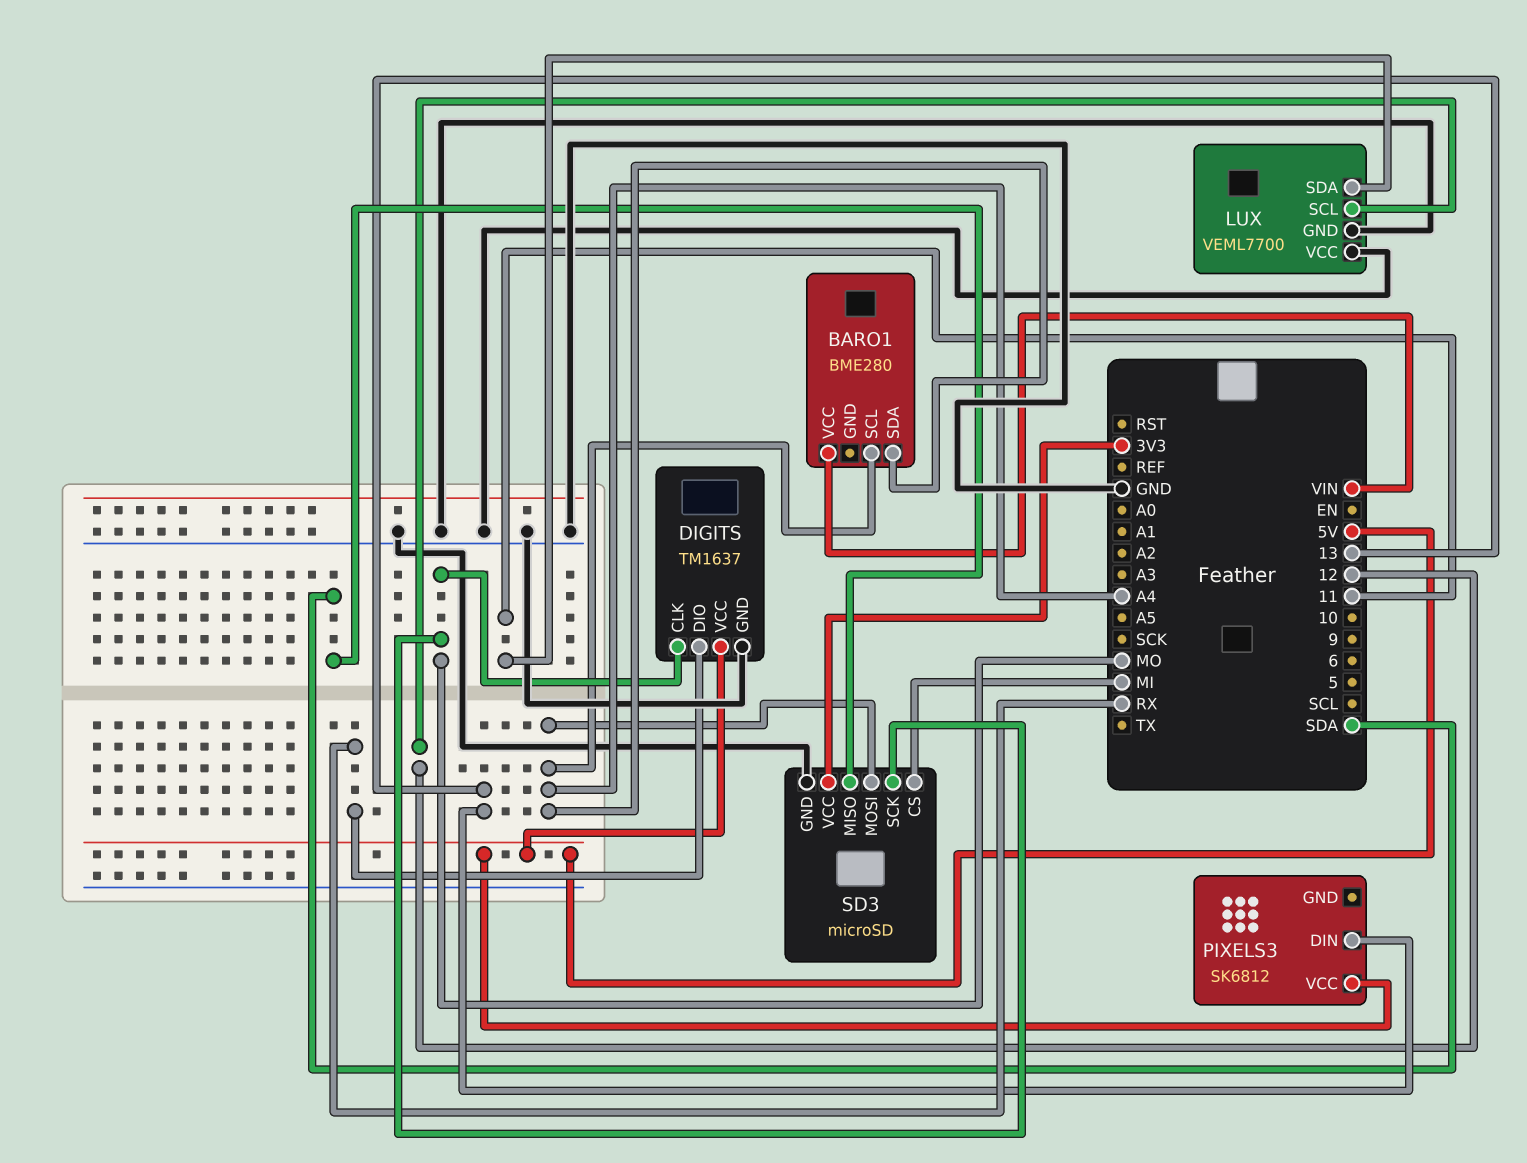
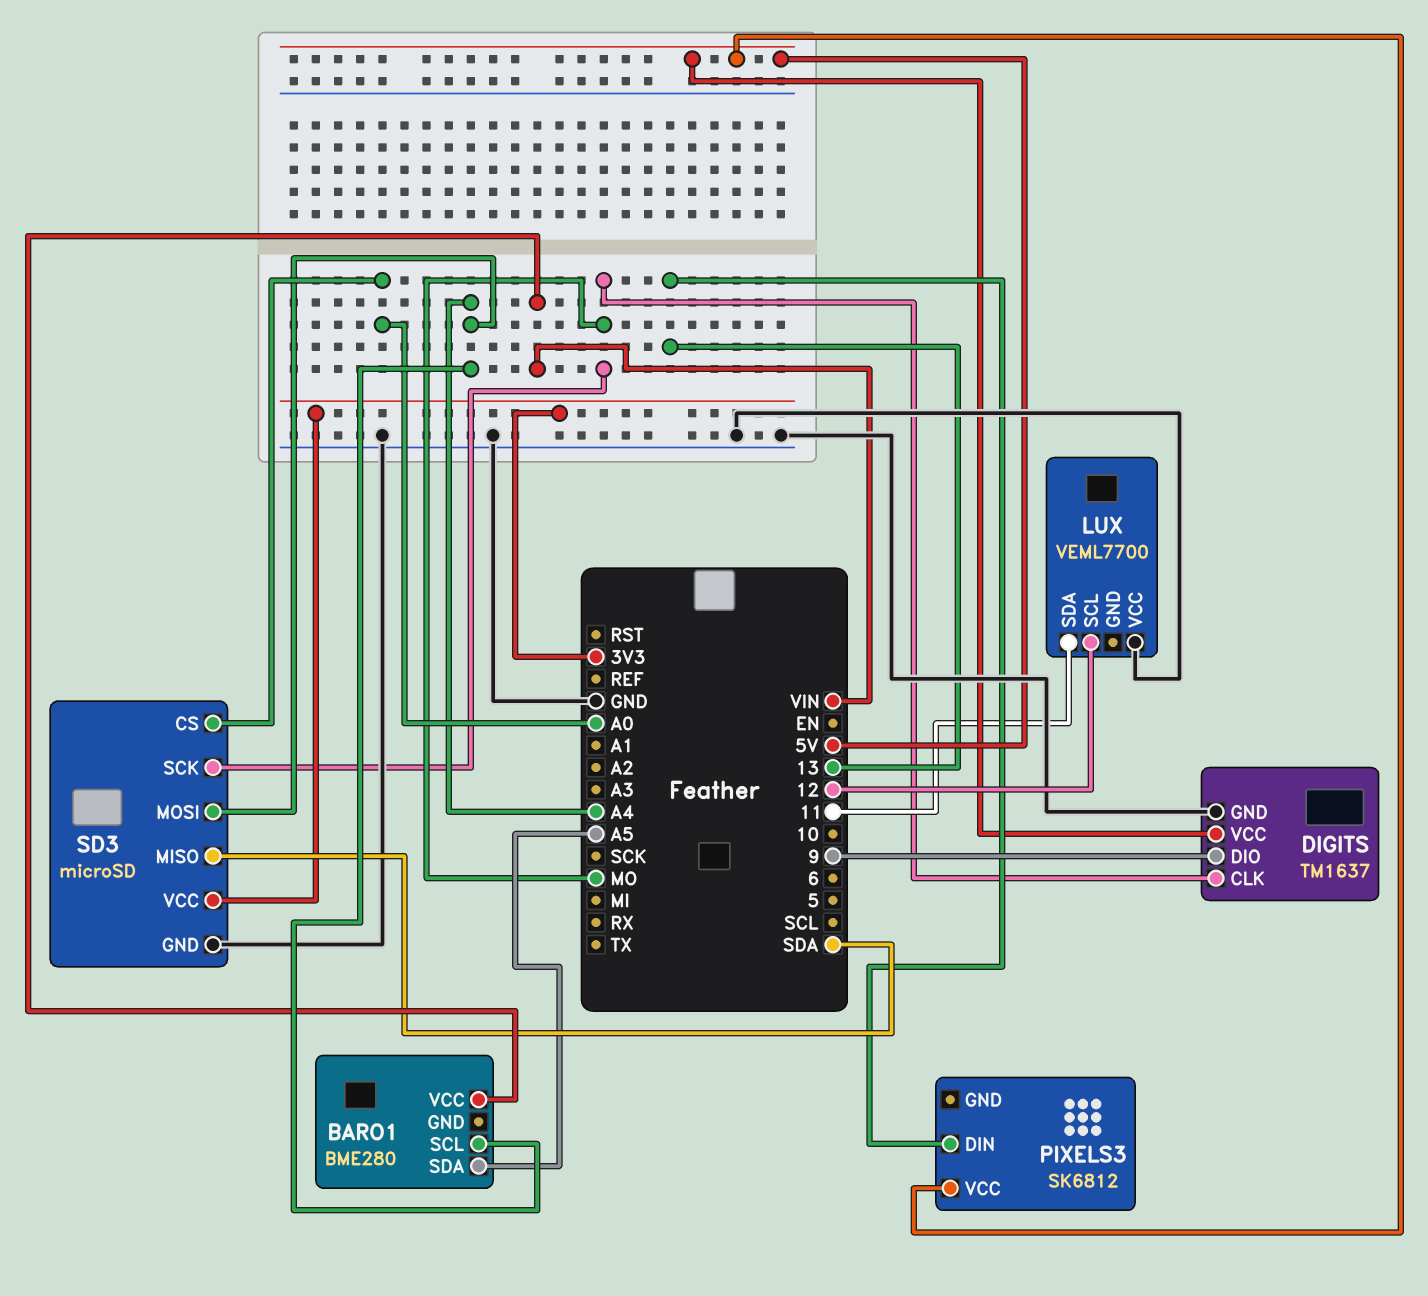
BARO1 pin SDA: A4 -> A5
DIGITS pin DIO: RX -> 9
LUX pin GND: GND -> none
SD3 pin CS: MI -> A0

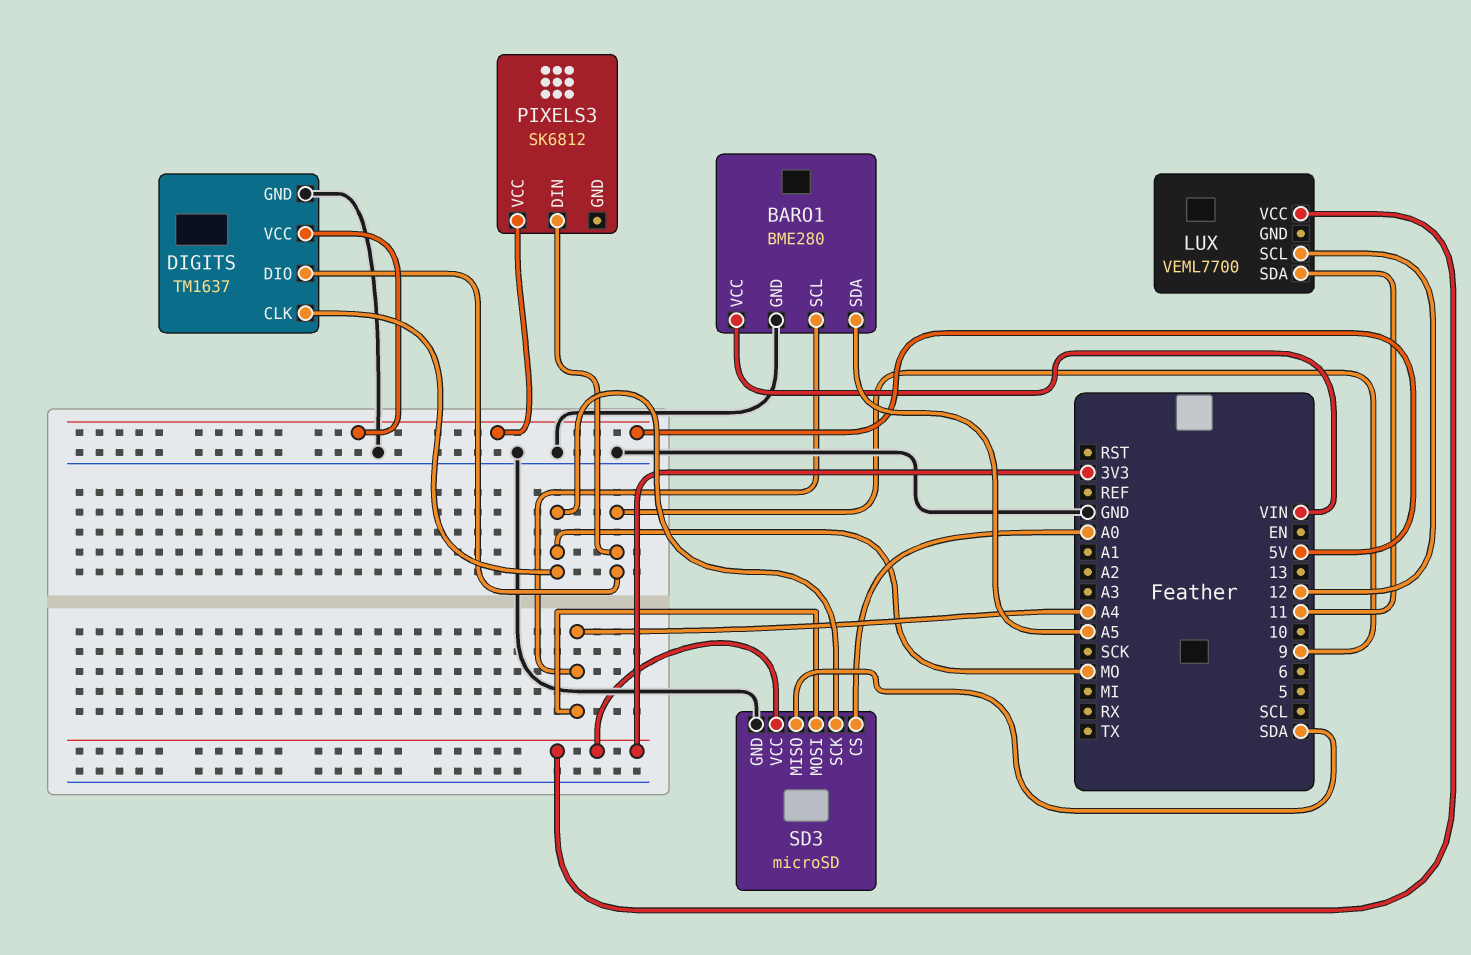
BARO1 pin GND: none -> GND
LUX pin VCC: GND -> 3V3
PIXELS3 pin DIN: 13 -> 9

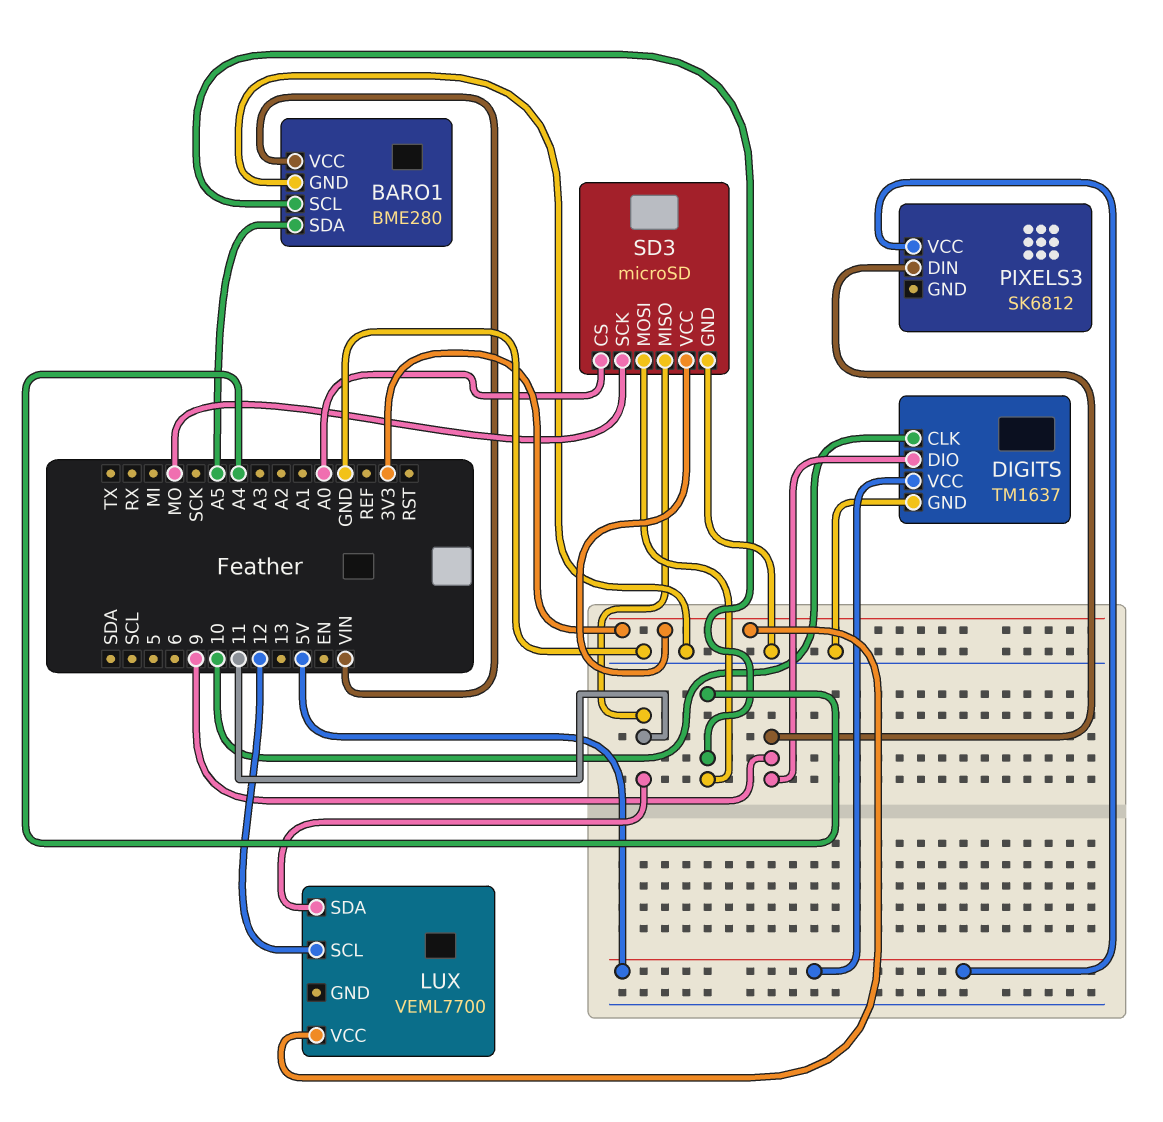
DIGITS pin CLK: MO -> 10
SD3 pin MISO: SDA -> 11

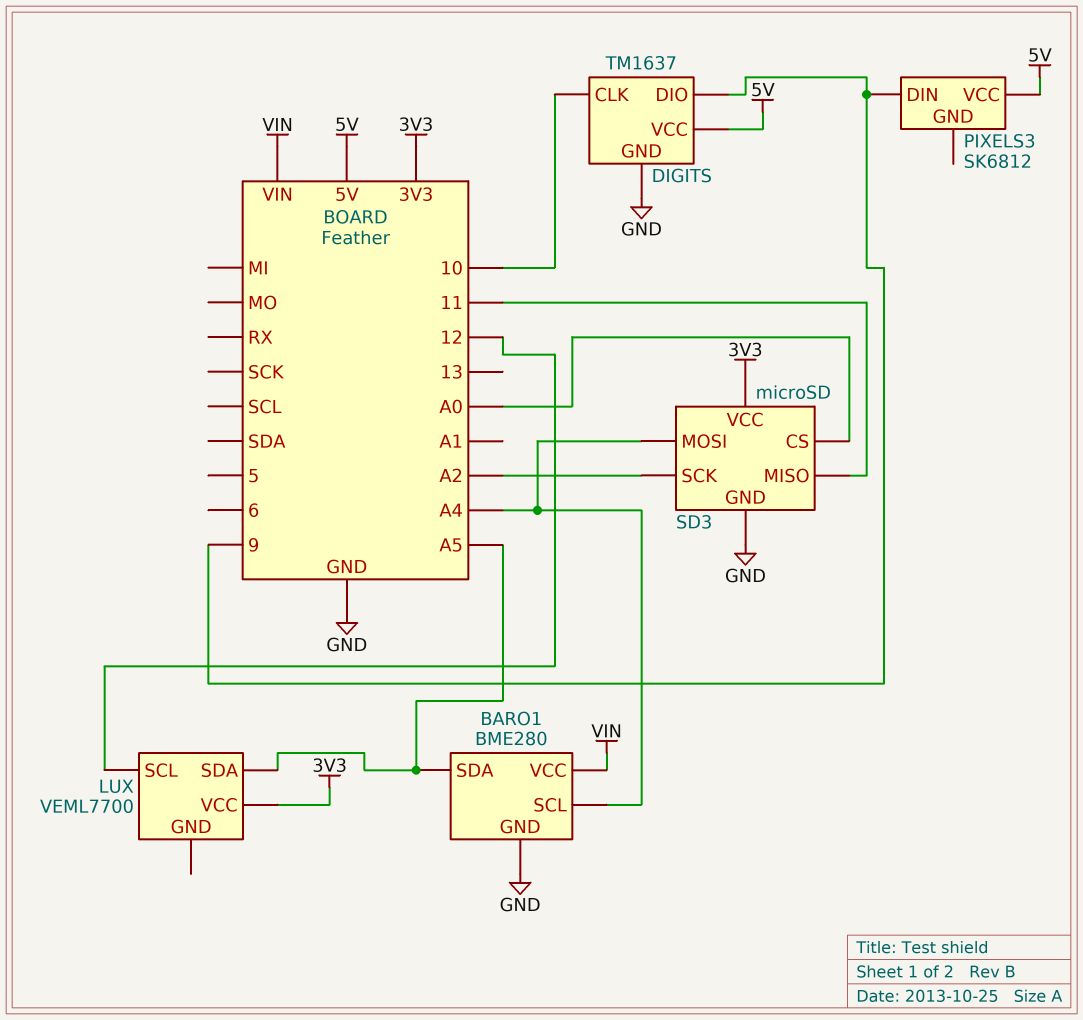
LUX pin SDA: 11 -> A5
SD3 pin SCK: MO -> A2

